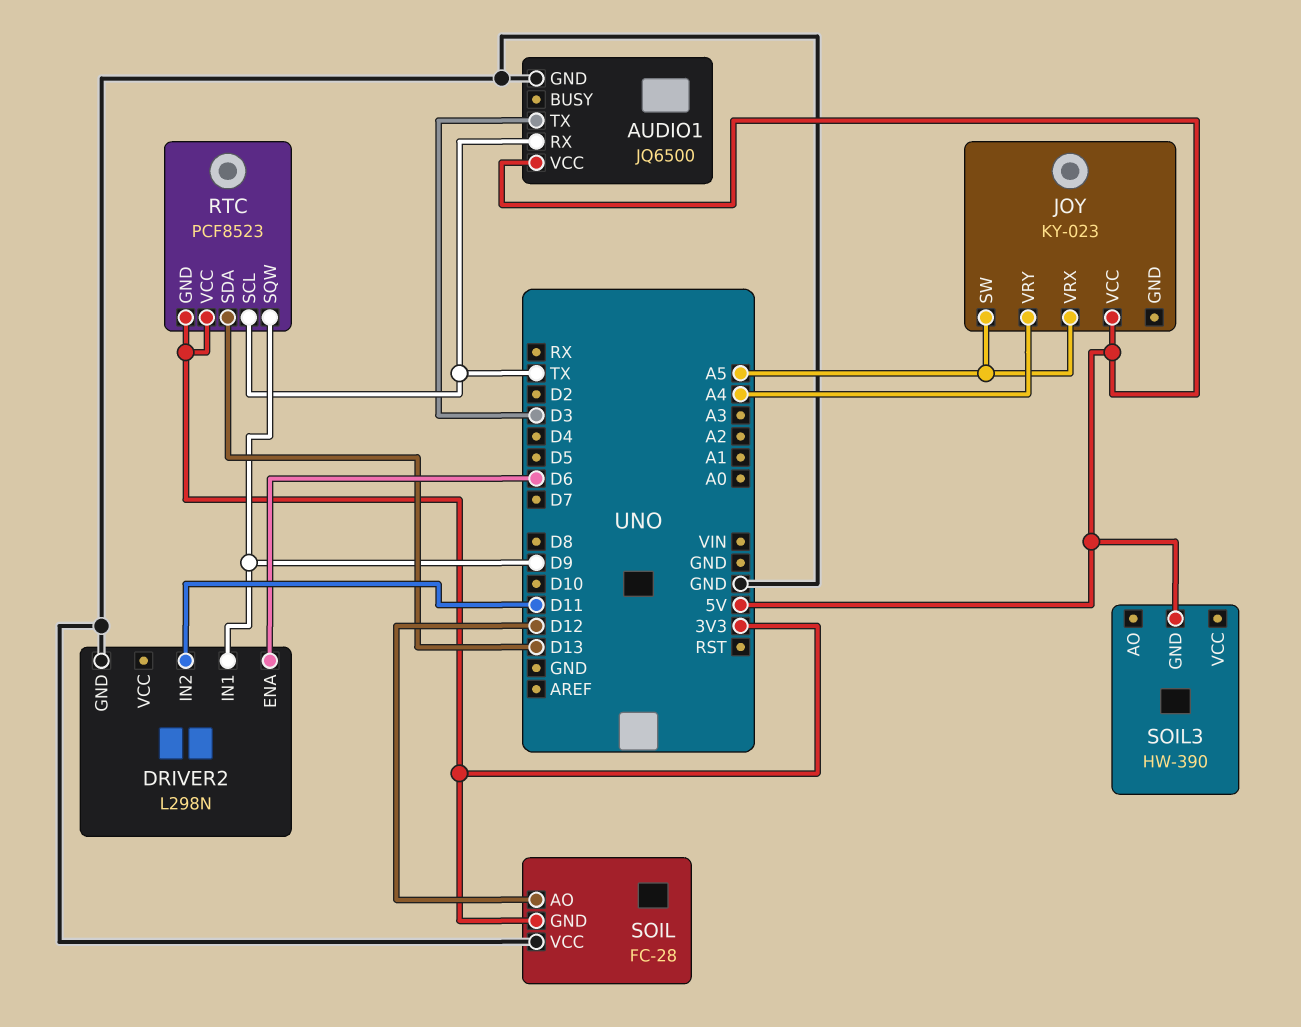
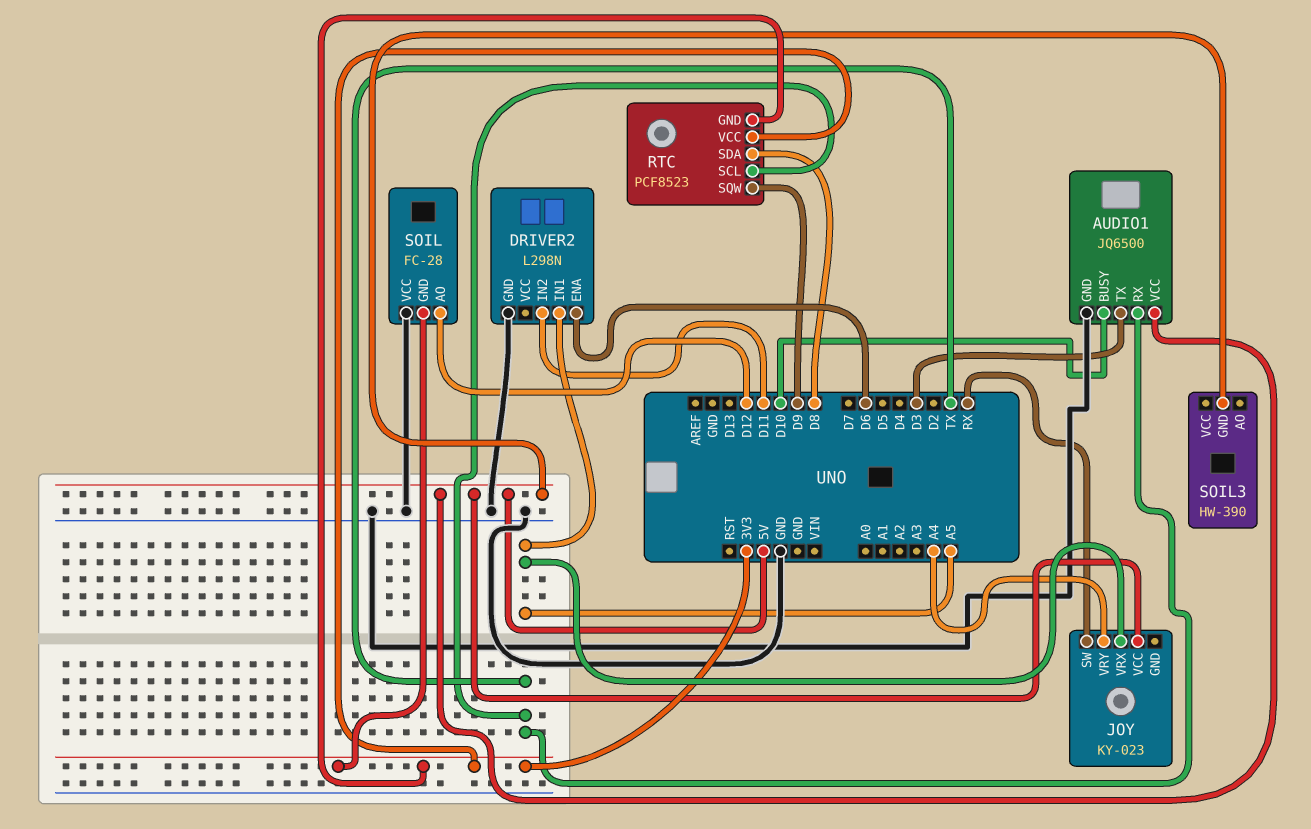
AUDIO1 pin BUSY: none -> D10
DRIVER2 pin IN1: D9 -> A5
JOY pin SW: A5 -> RX
RTC pin SDA: D13 -> D8

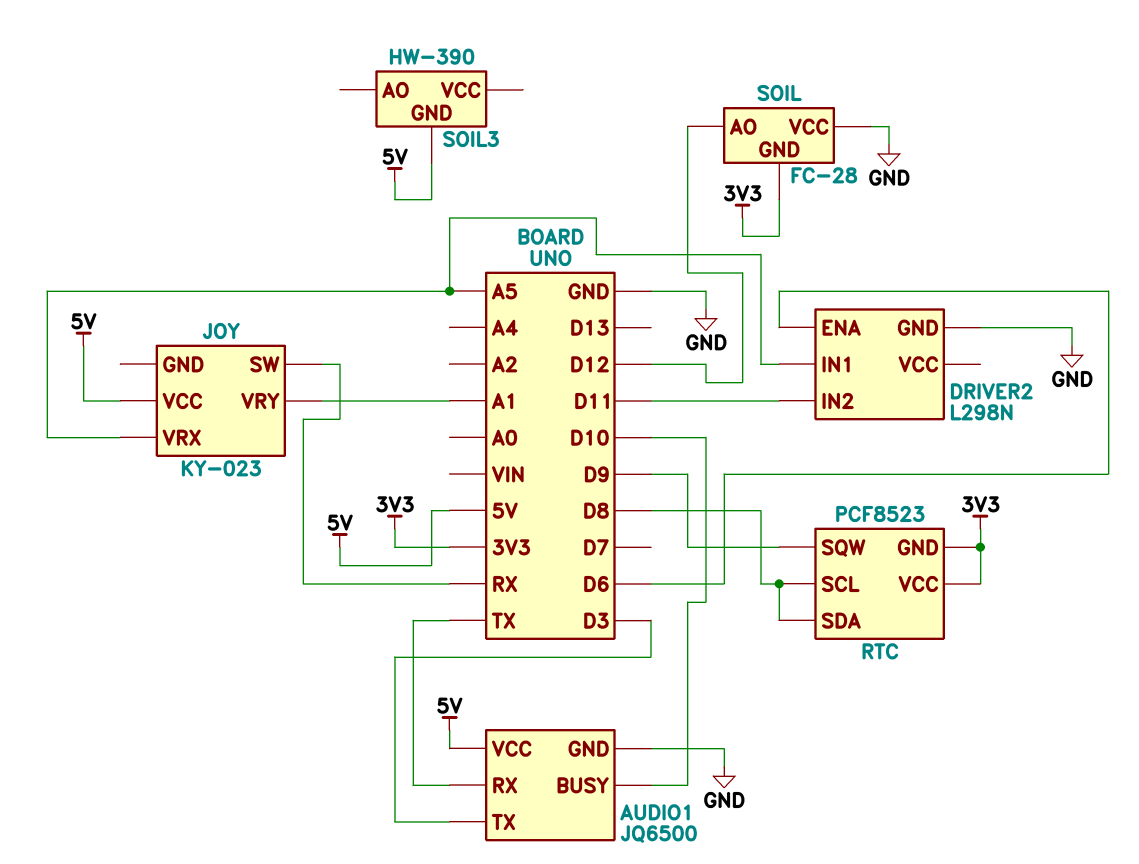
JOY pin VRY: A4 -> A1
RTC pin SCL: TX -> D8

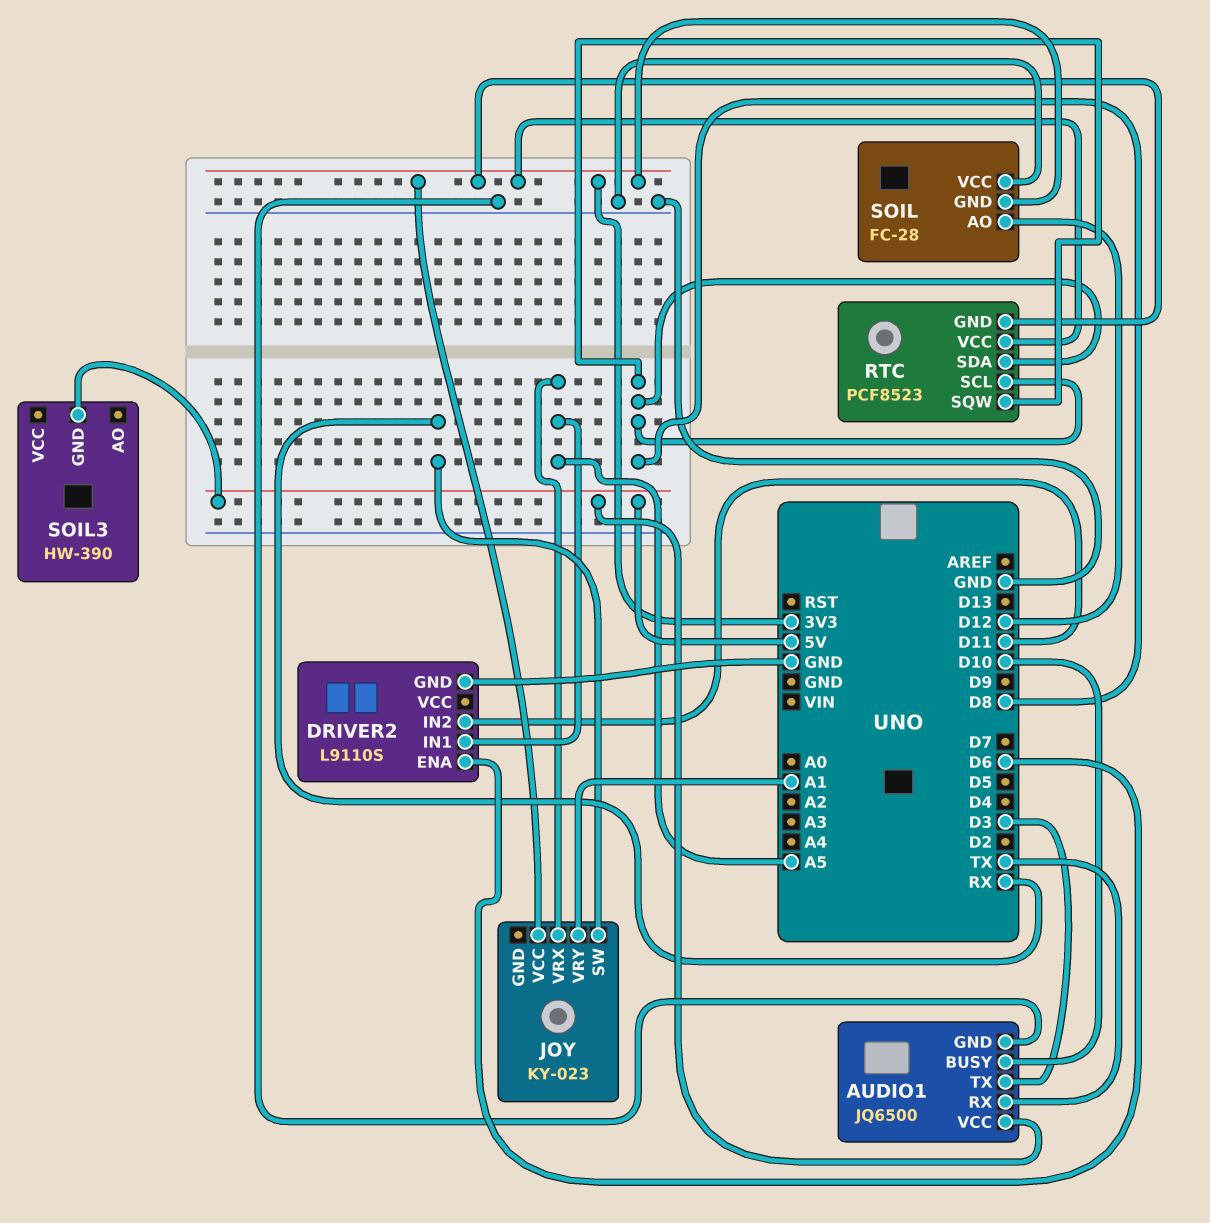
DRIVER2: L298N -> L9110S
JOY pin VCC: 5V -> 3V3
RTC pin SQW: D9 -> D8

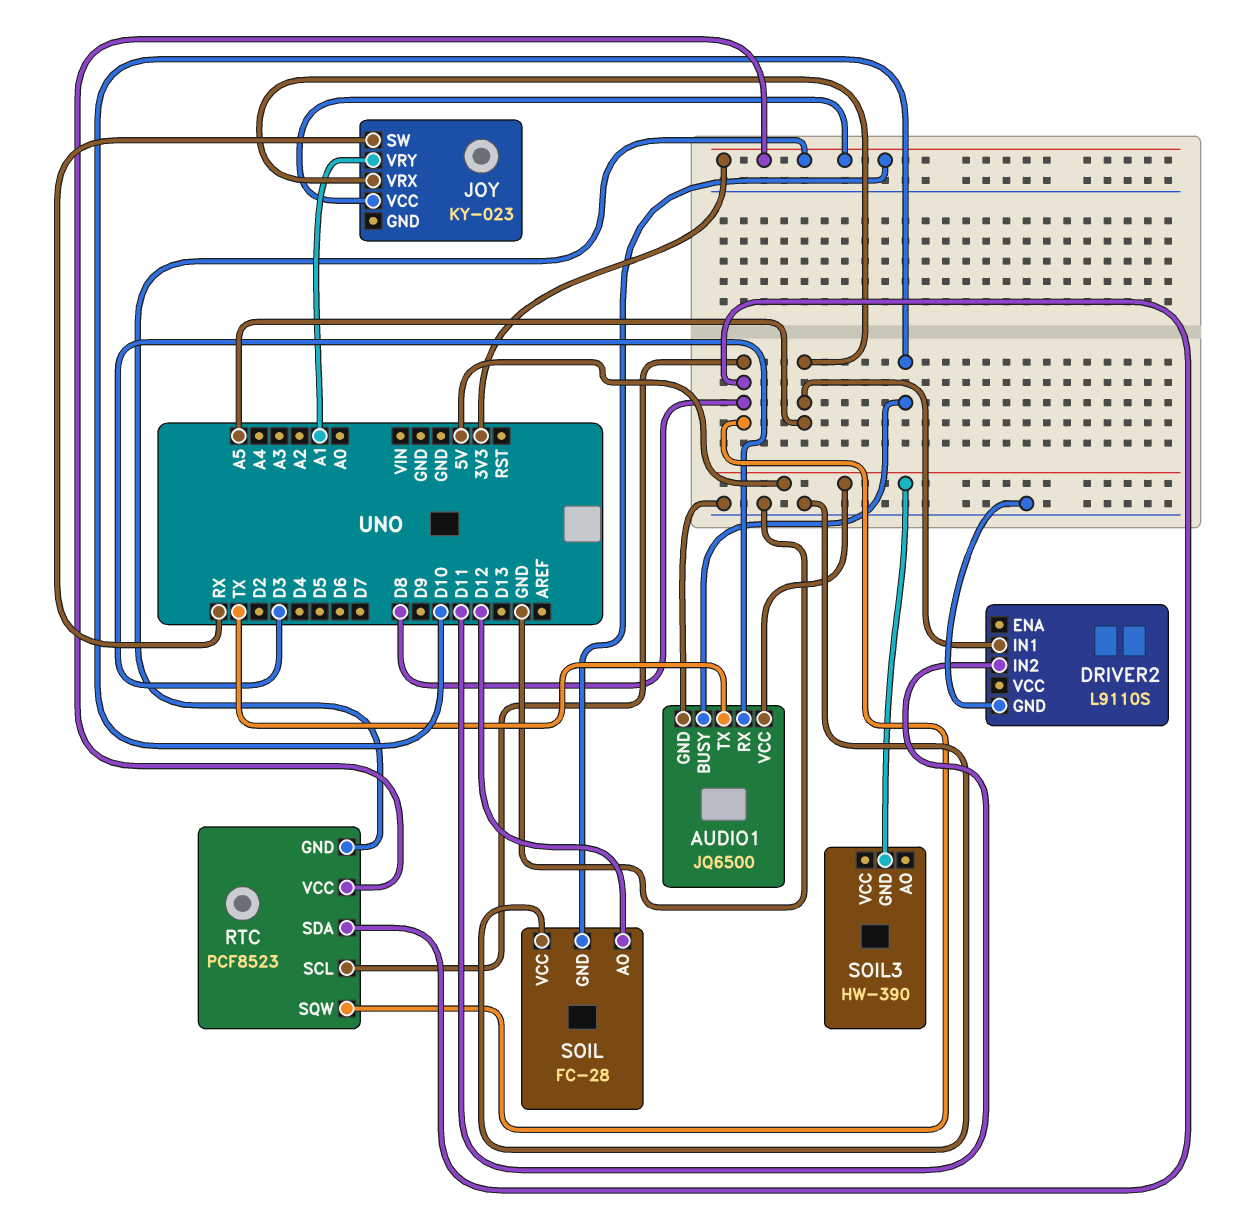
AUDIO1 pin RX: TX -> D3
AUDIO1 pin TX: D3 -> TX
DRIVER2 pin ENA: D6 -> none

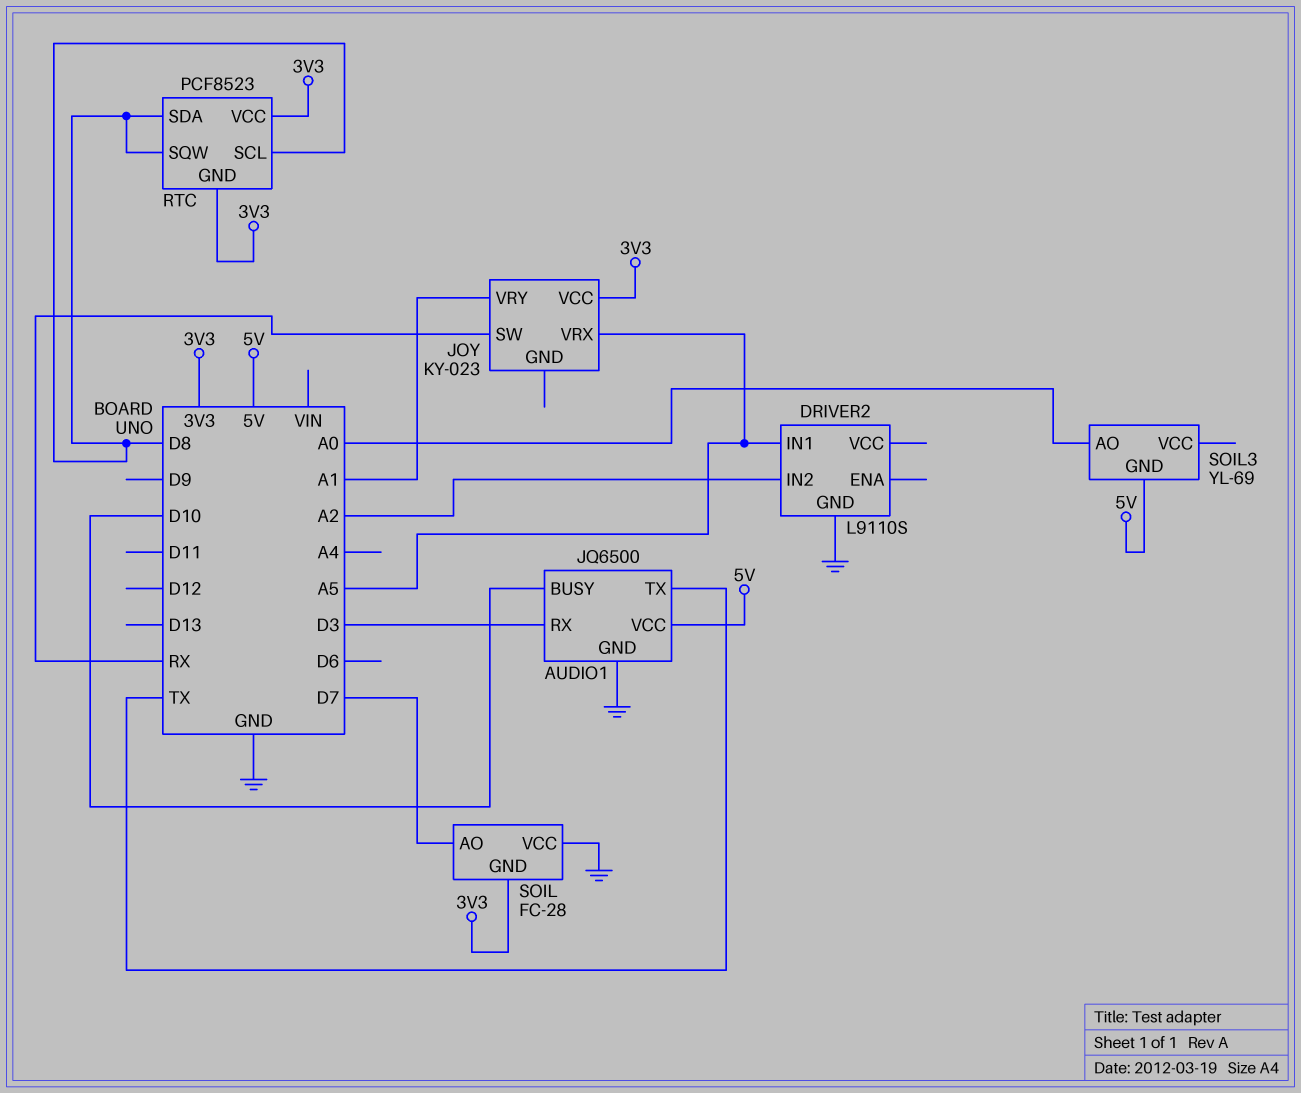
DRIVER2 pin IN2: D11 -> A2
SOIL pin AO: D12 -> D7
SOIL3: HW-390 -> YL-69
SOIL3 pin AO: none -> A0

